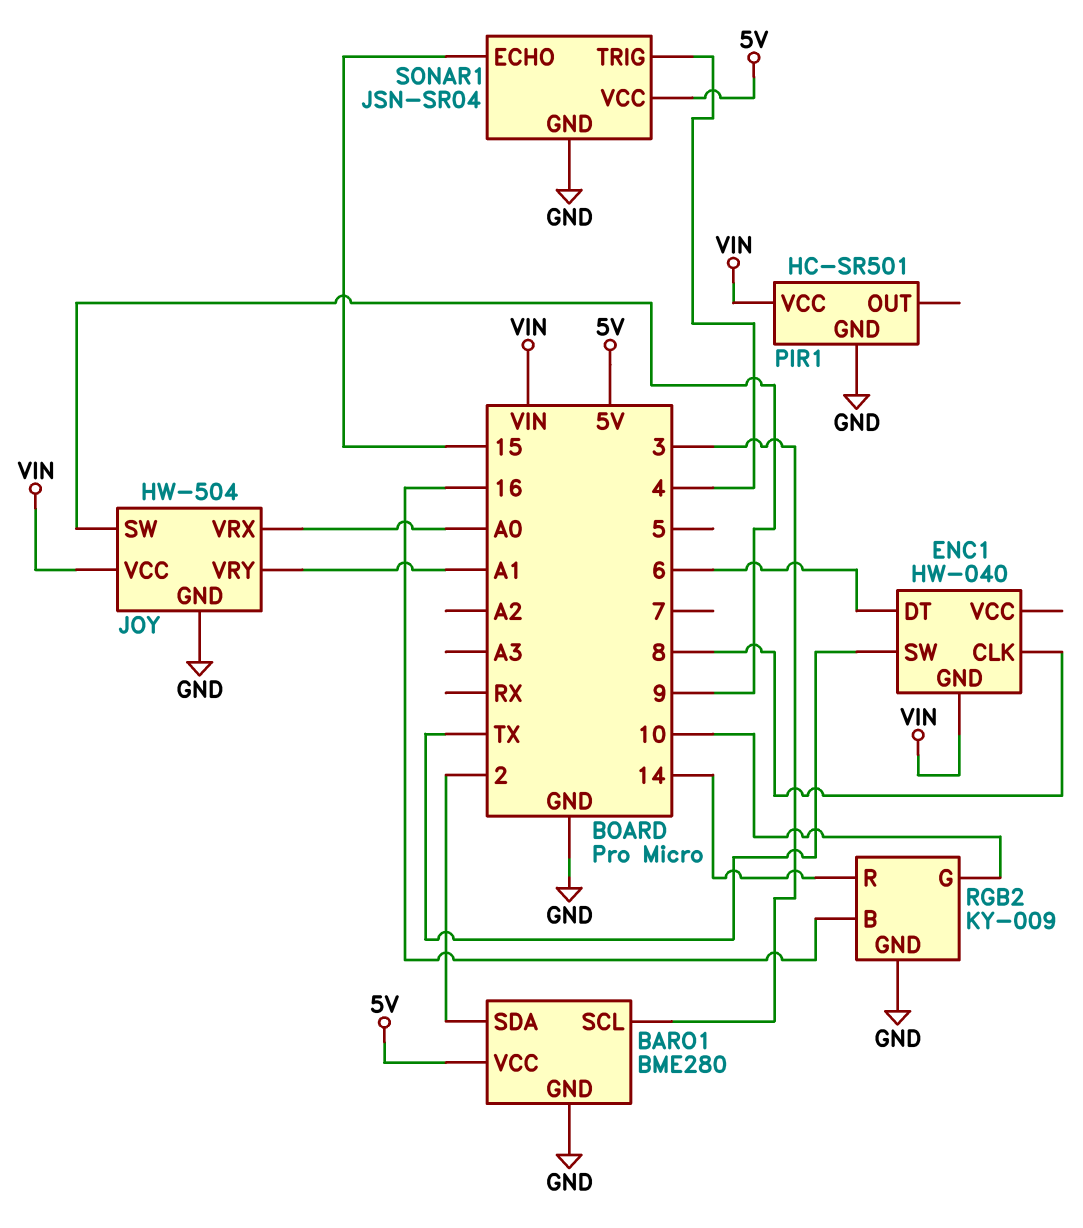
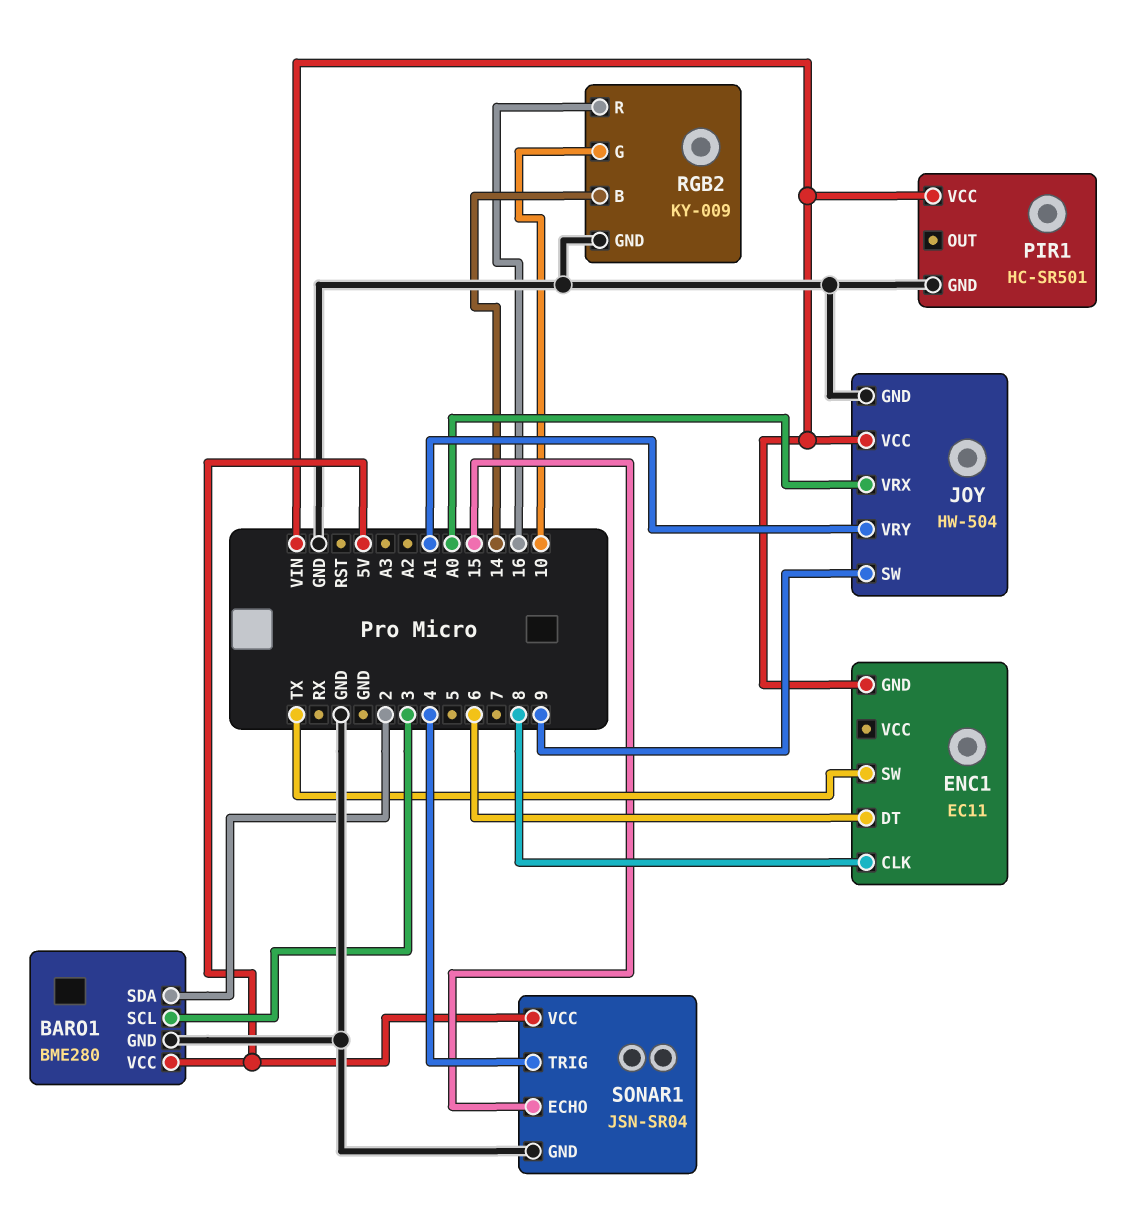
ENC1: HW-040 -> EC11
RGB2 pin B: 16 -> 14
RGB2 pin R: 14 -> 16

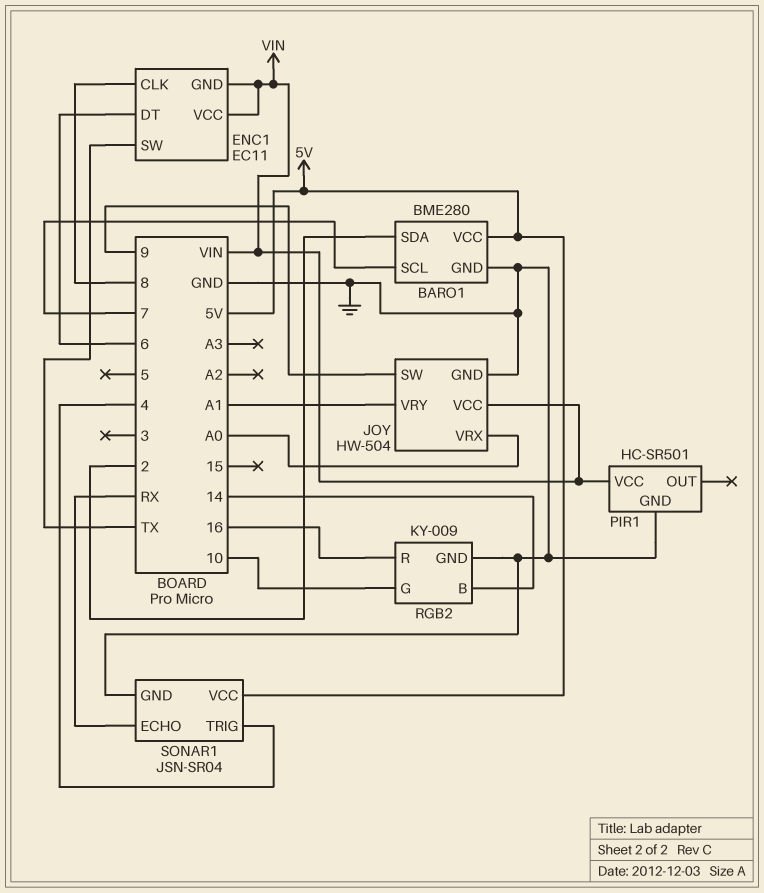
BARO1 pin SCL: 3 -> 7
ENC1 pin VCC: none -> VIN
SONAR1 pin ECHO: 15 -> RX

